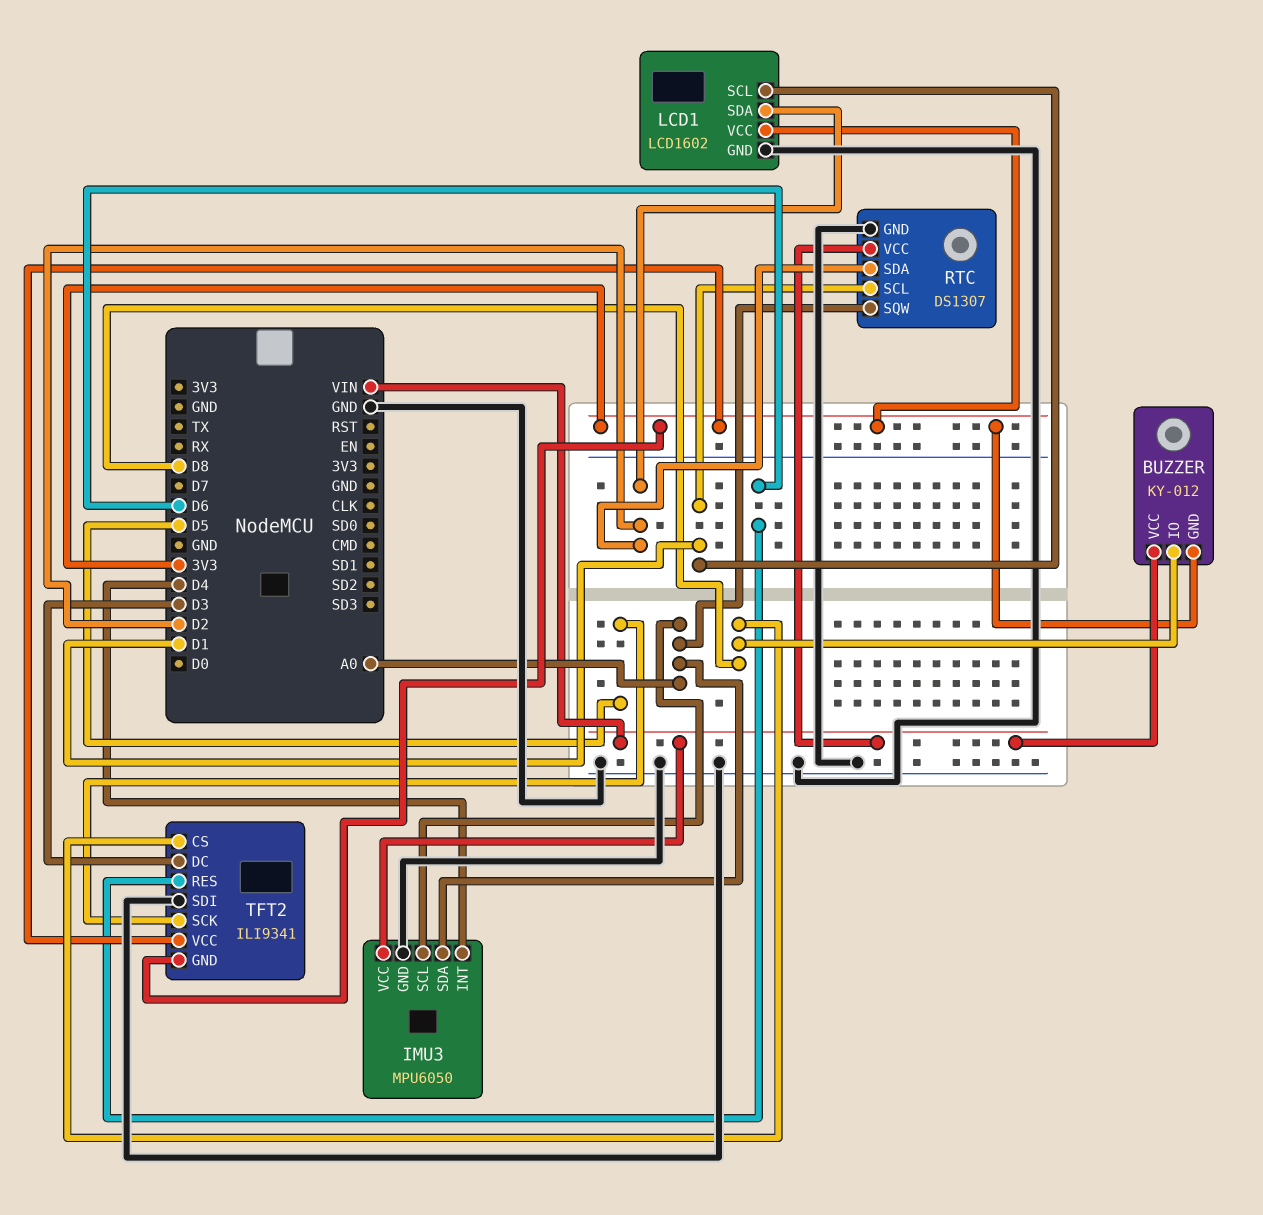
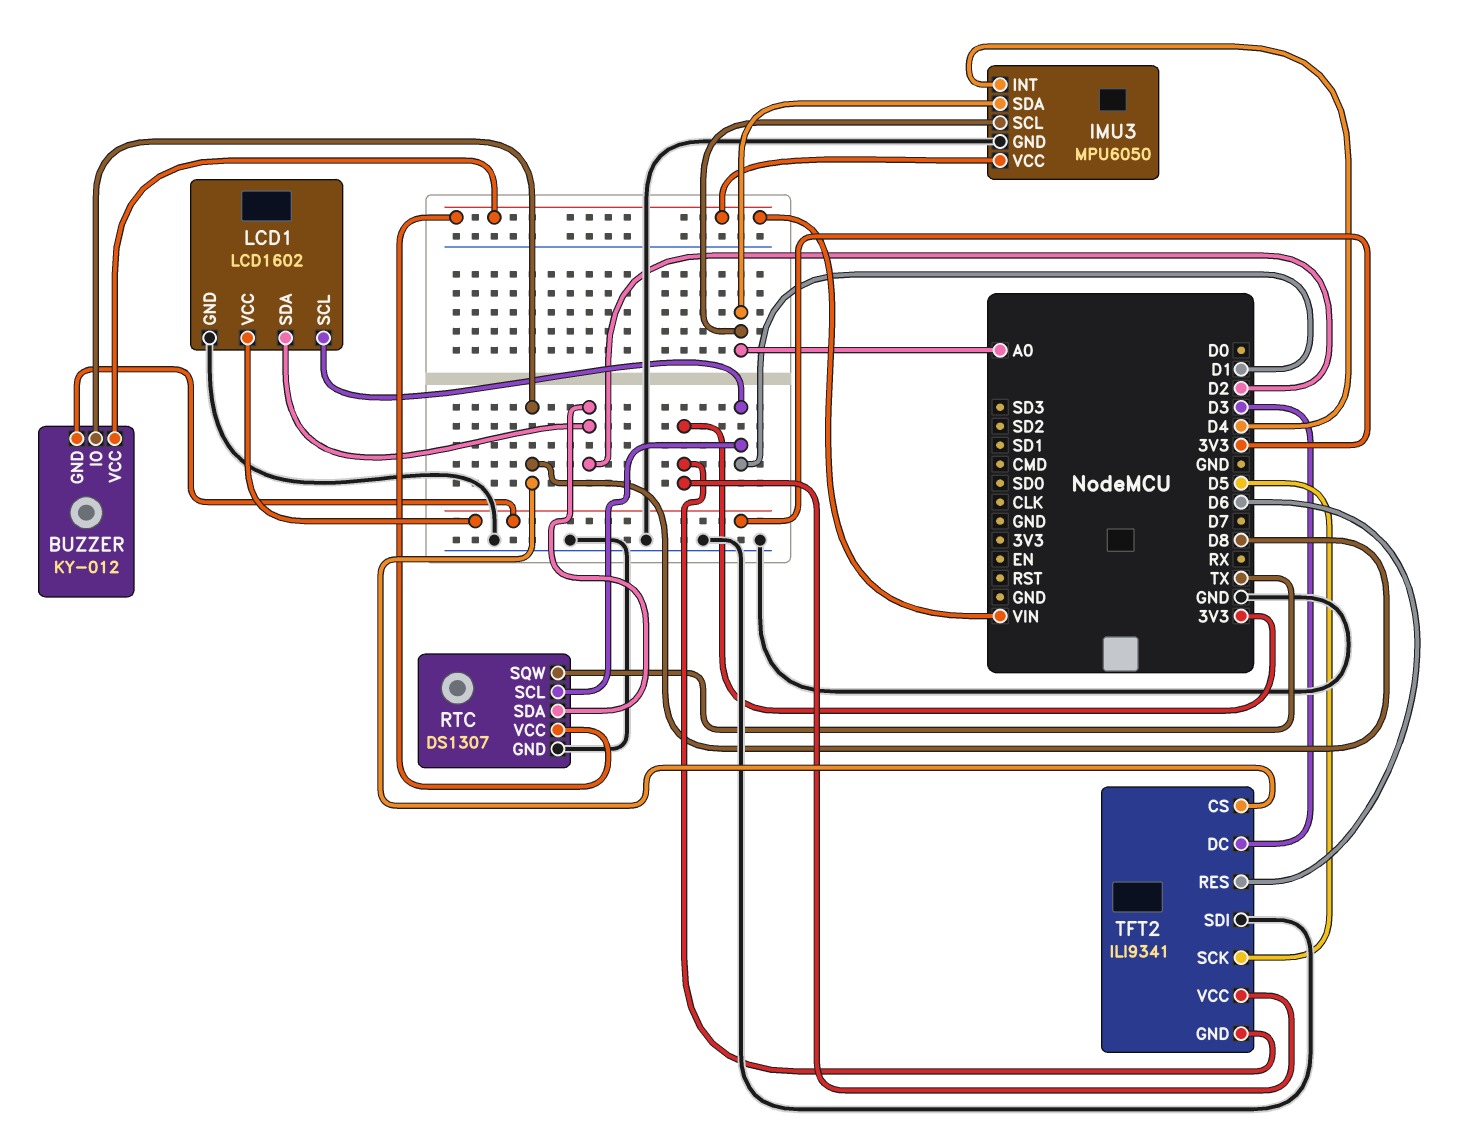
RTC pin SQW: A0 -> TX

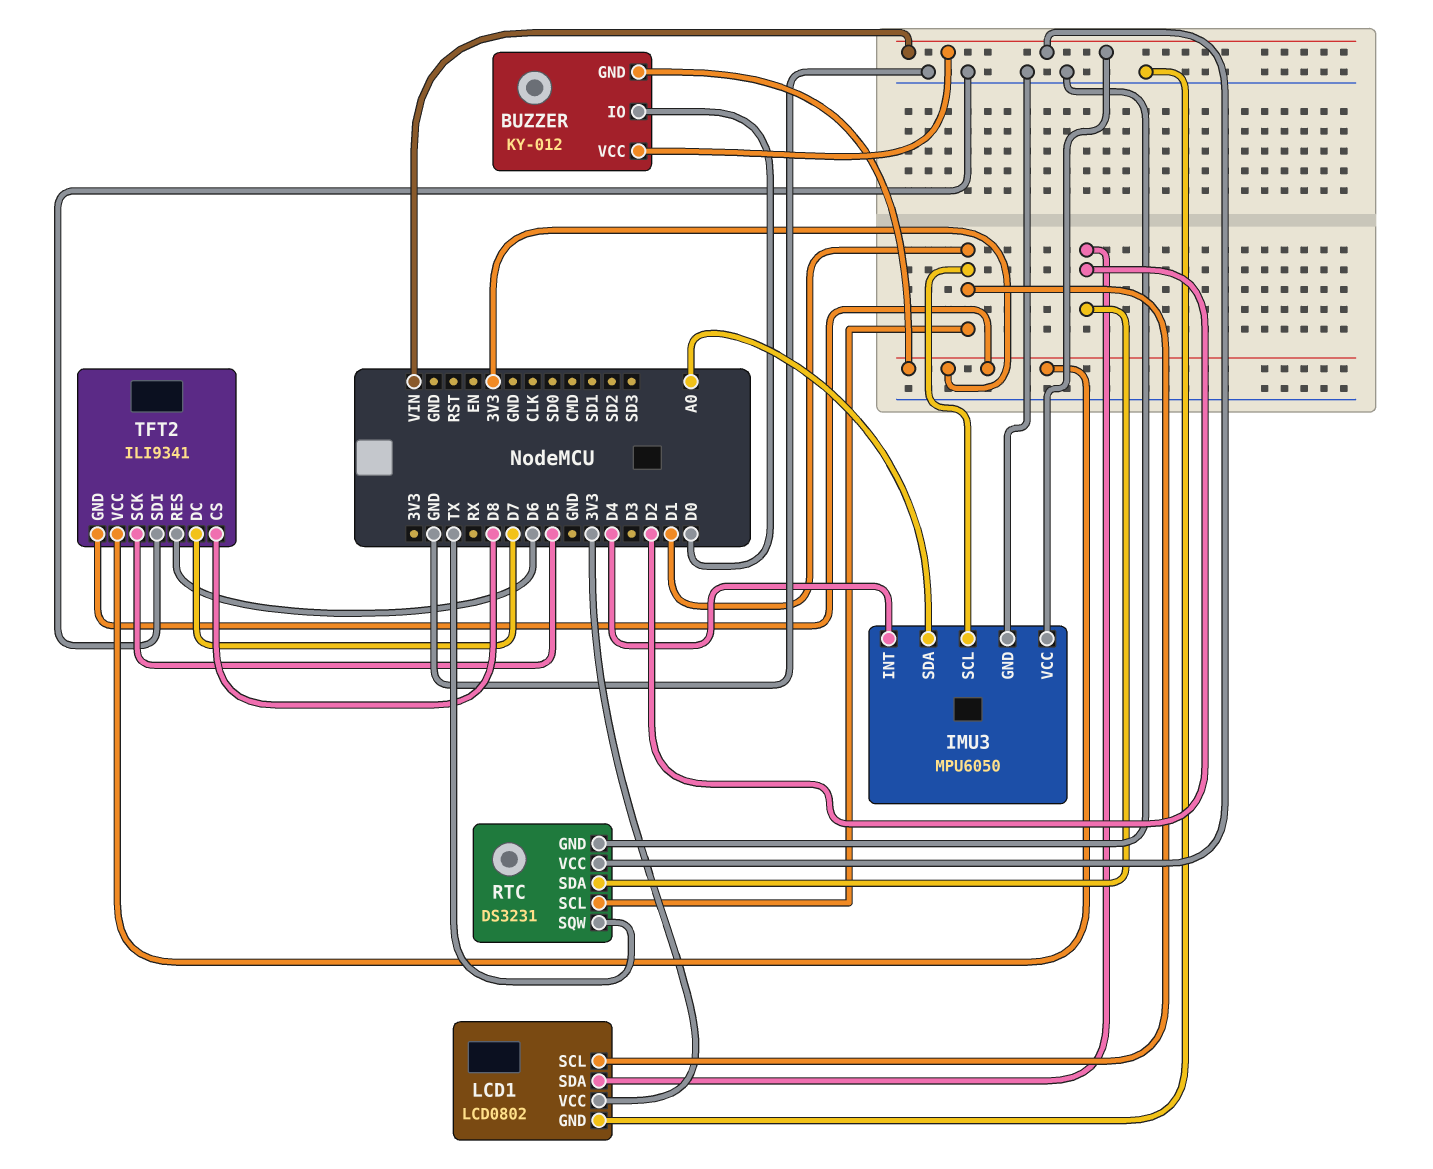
BUZZER pin IO: D8 -> D0
IMU3 pin SCL: A0 -> D1
LCD1: LCD1602 -> LCD0802
RTC: DS1307 -> DS3231
TFT2 pin DC: D3 -> D7

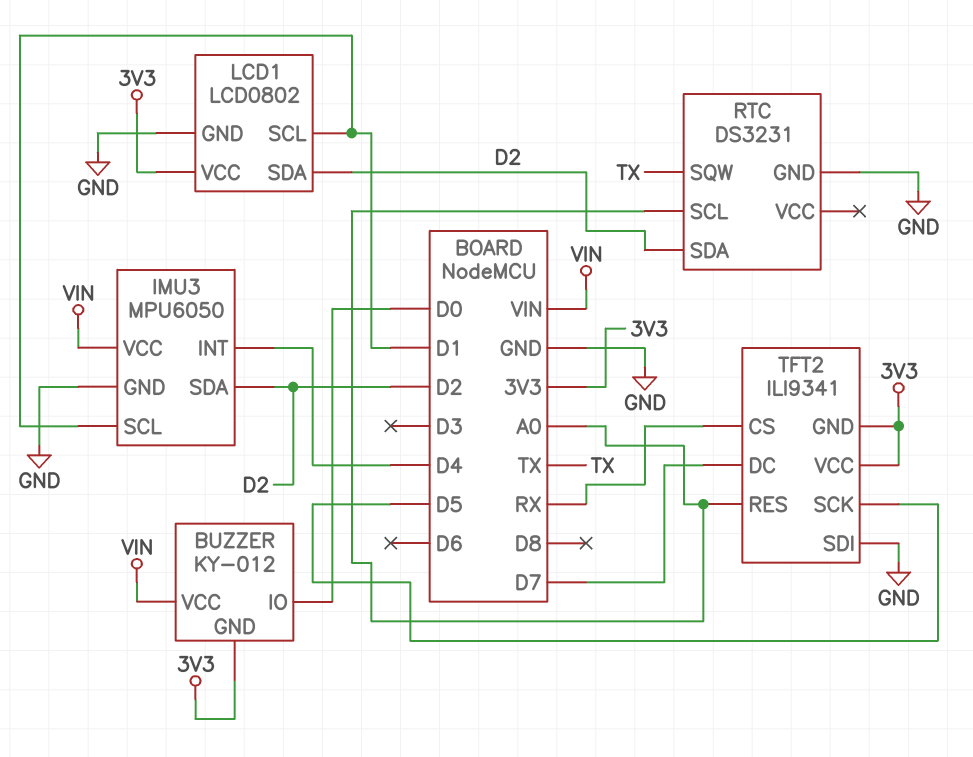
IMU3 pin SDA: A0 -> D2
RTC pin SCL: D1 -> A0
RTC pin VCC: VIN -> none
TFT2 pin CS: D8 -> RX
TFT2 pin RES: D6 -> A0

